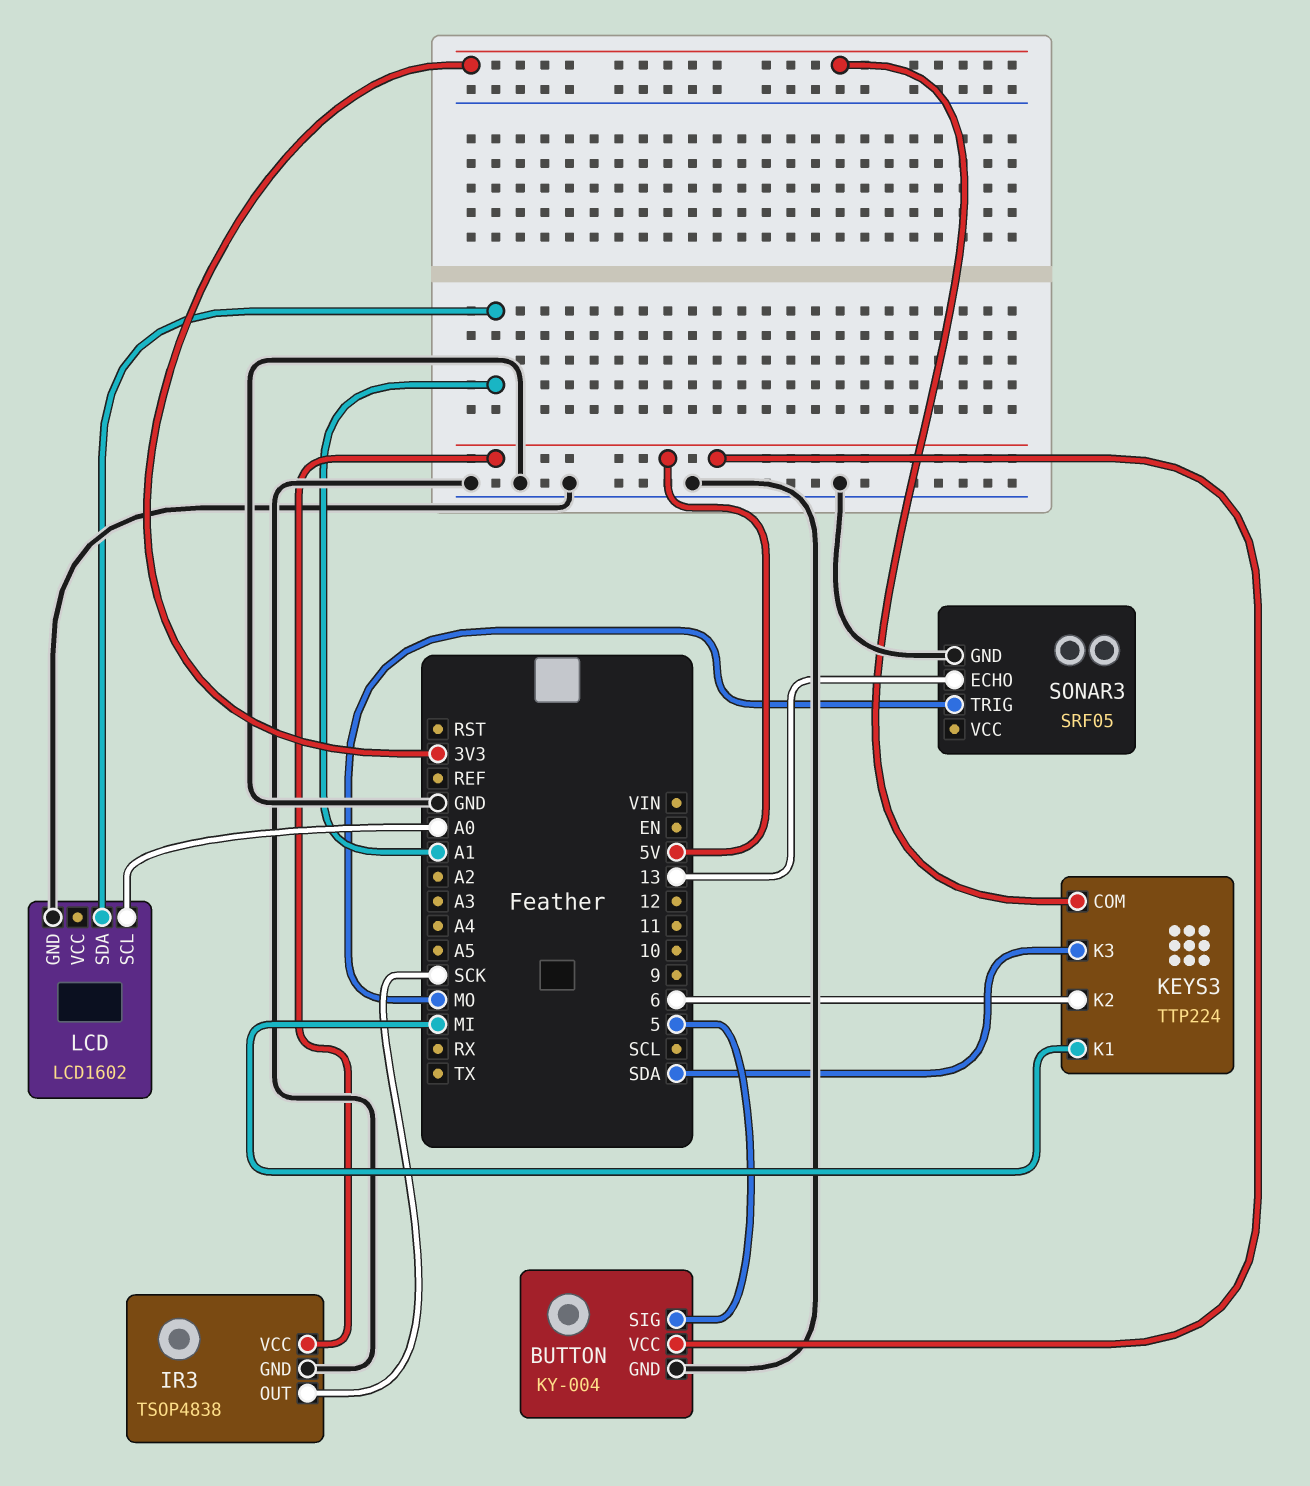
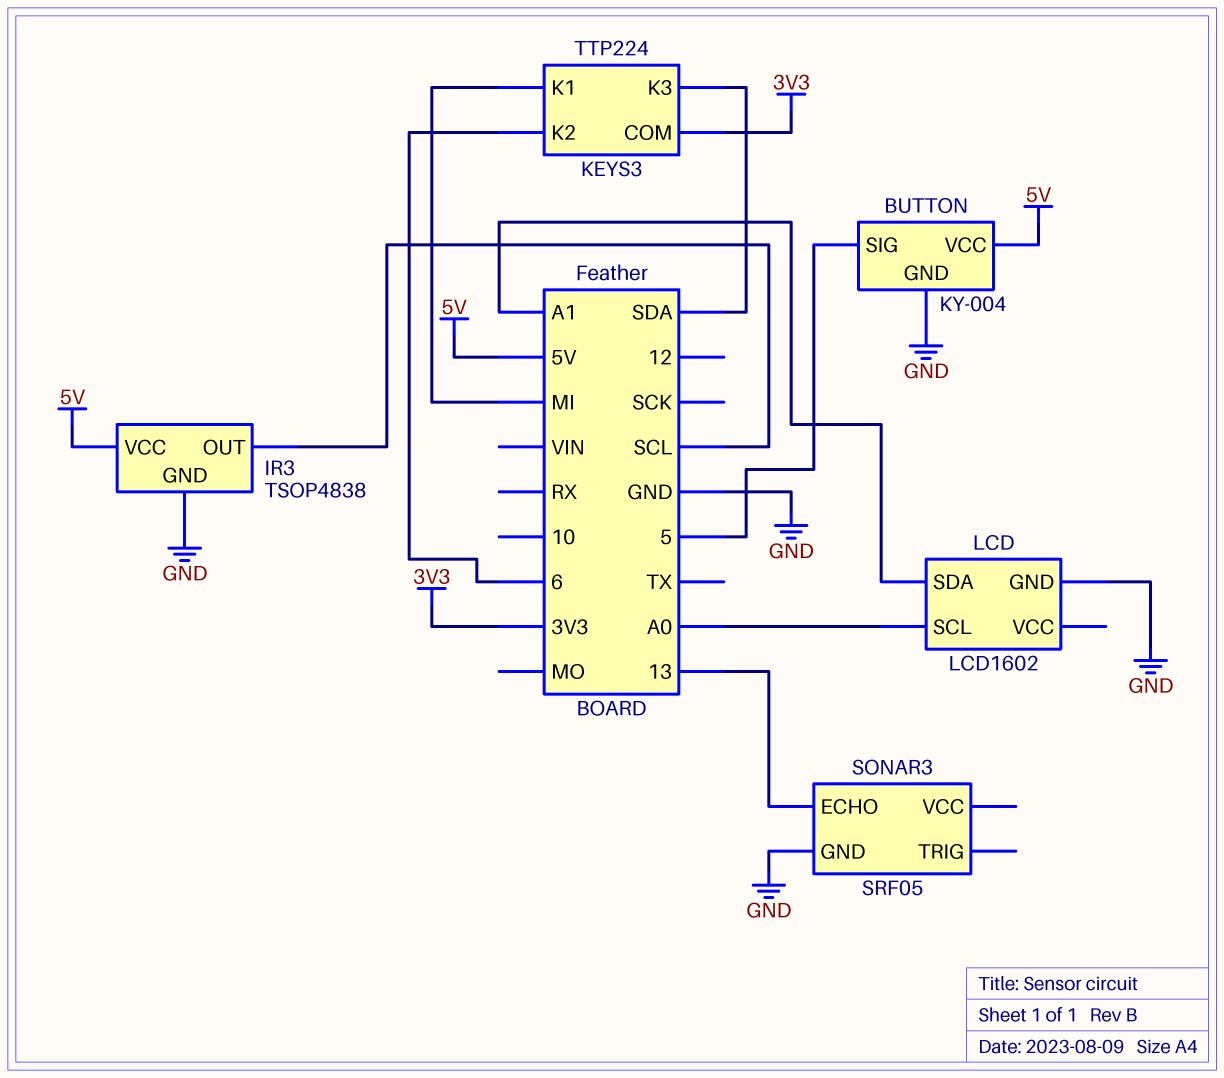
IR3 pin OUT: SCK -> SCL
SONAR3 pin TRIG: MO -> none

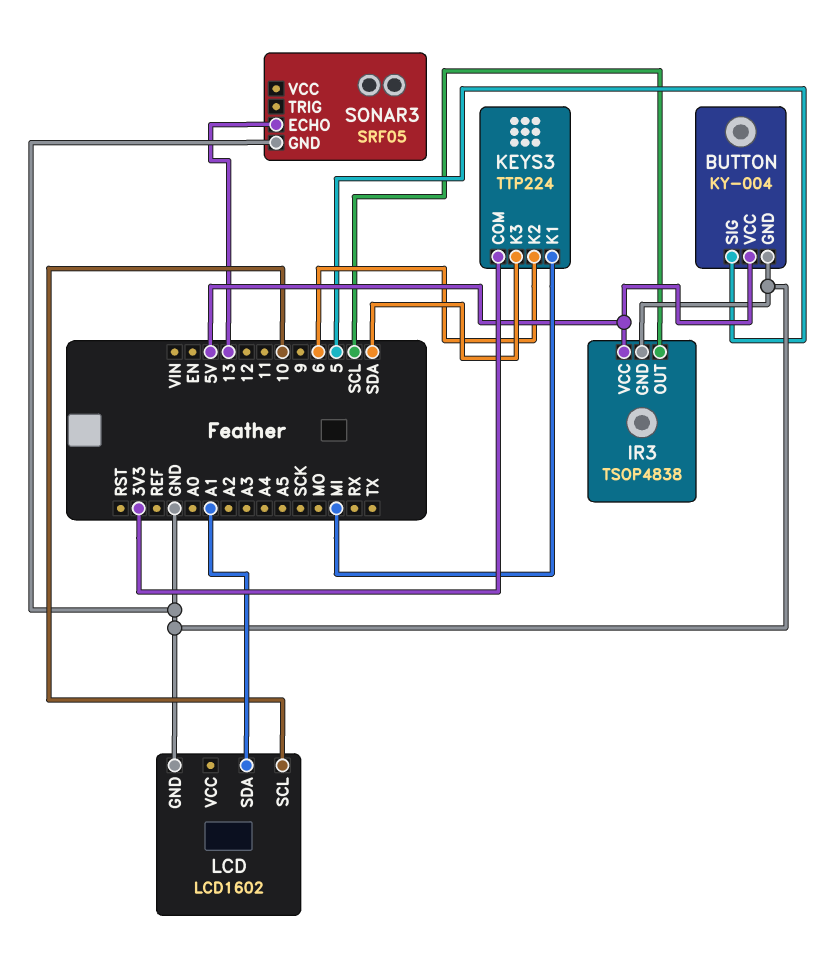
LCD pin SCL: A0 -> 10

